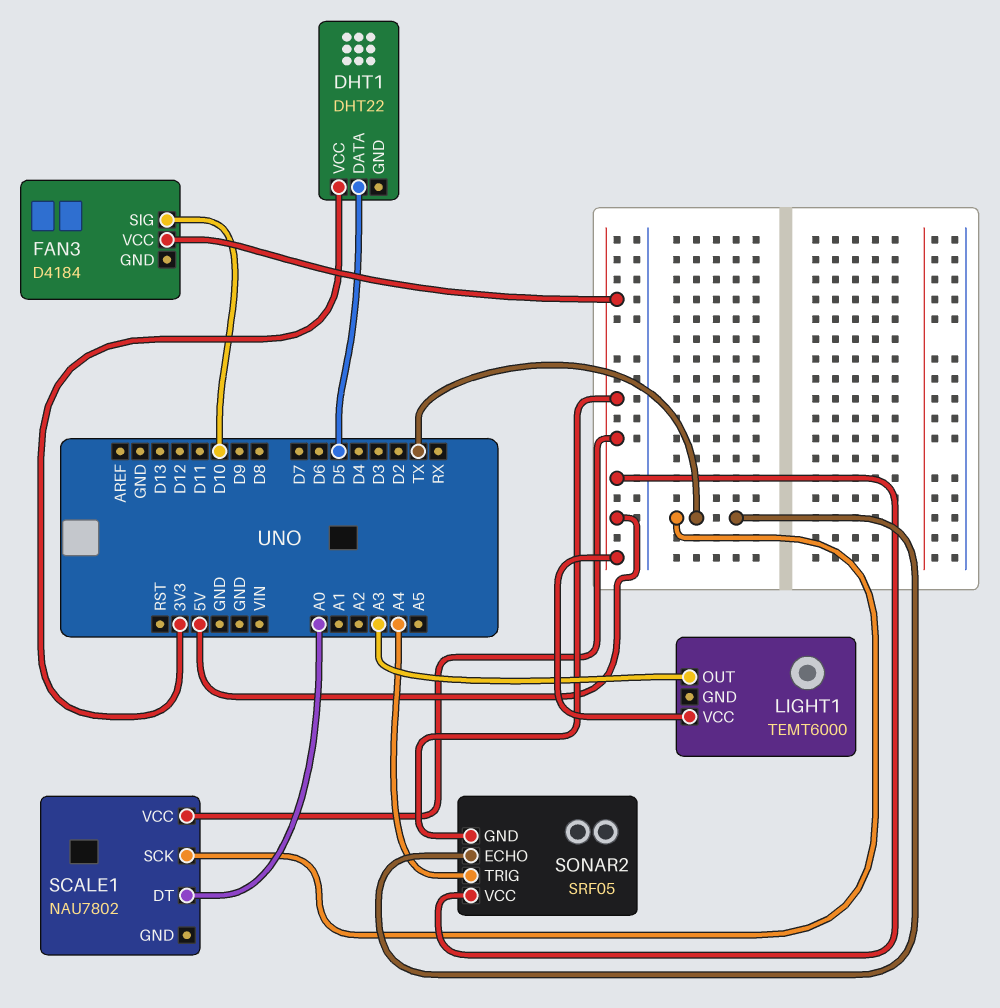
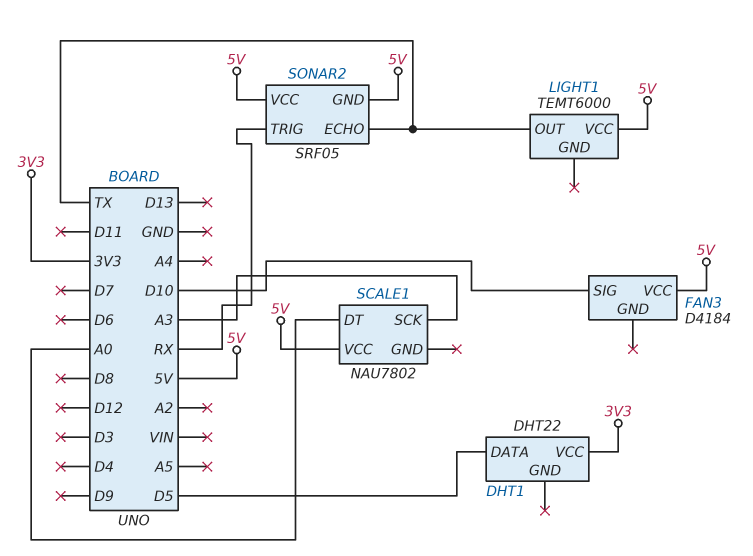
LIGHT1 pin OUT: A3 -> TX
SCALE1 pin SCK: TX -> A3
SONAR2 pin TRIG: A4 -> RX

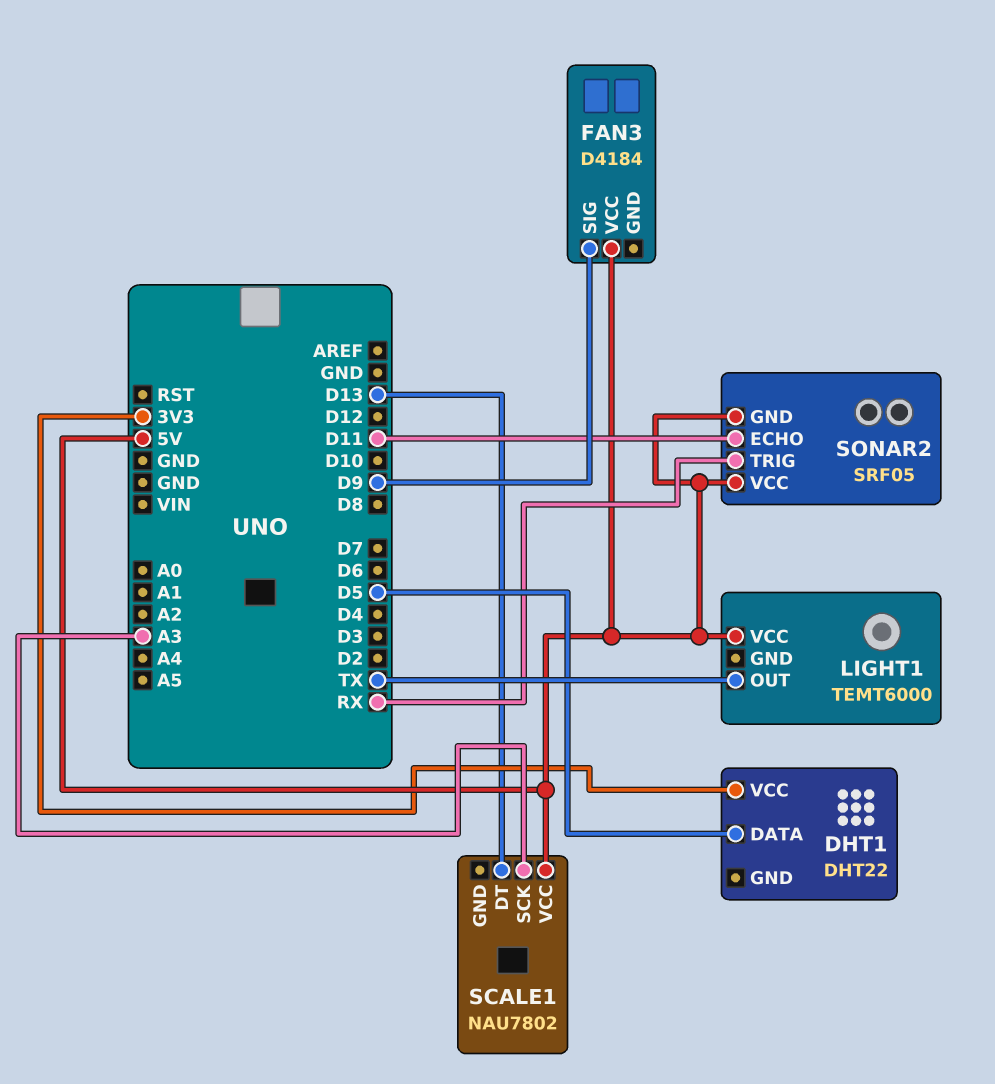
FAN3 pin SIG: D10 -> D9
SCALE1 pin DT: A0 -> D13
SONAR2 pin ECHO: TX -> D11

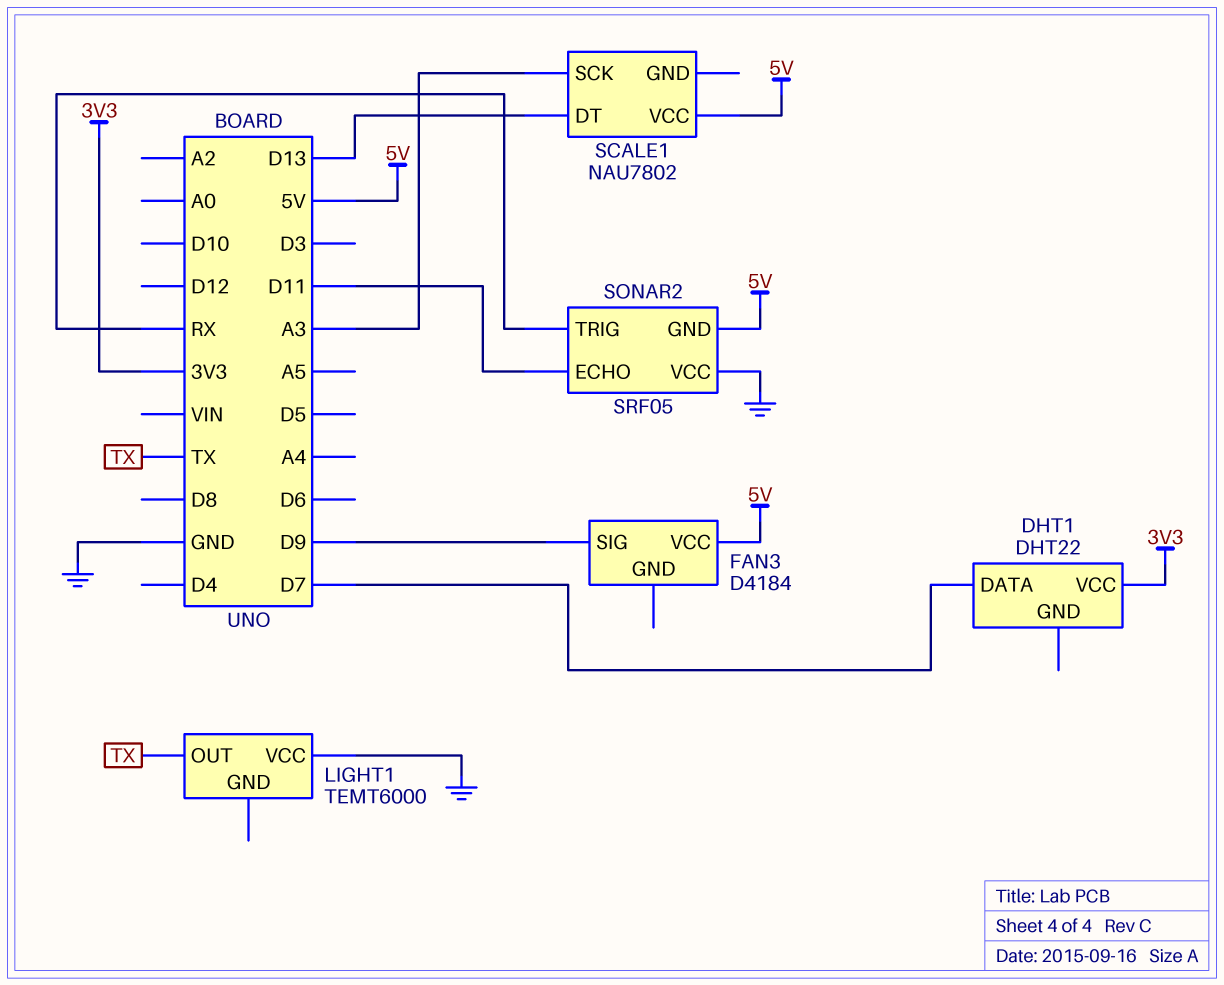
DHT1 pin DATA: D5 -> D7
LIGHT1 pin VCC: 5V -> GND
SONAR2 pin VCC: 5V -> GND

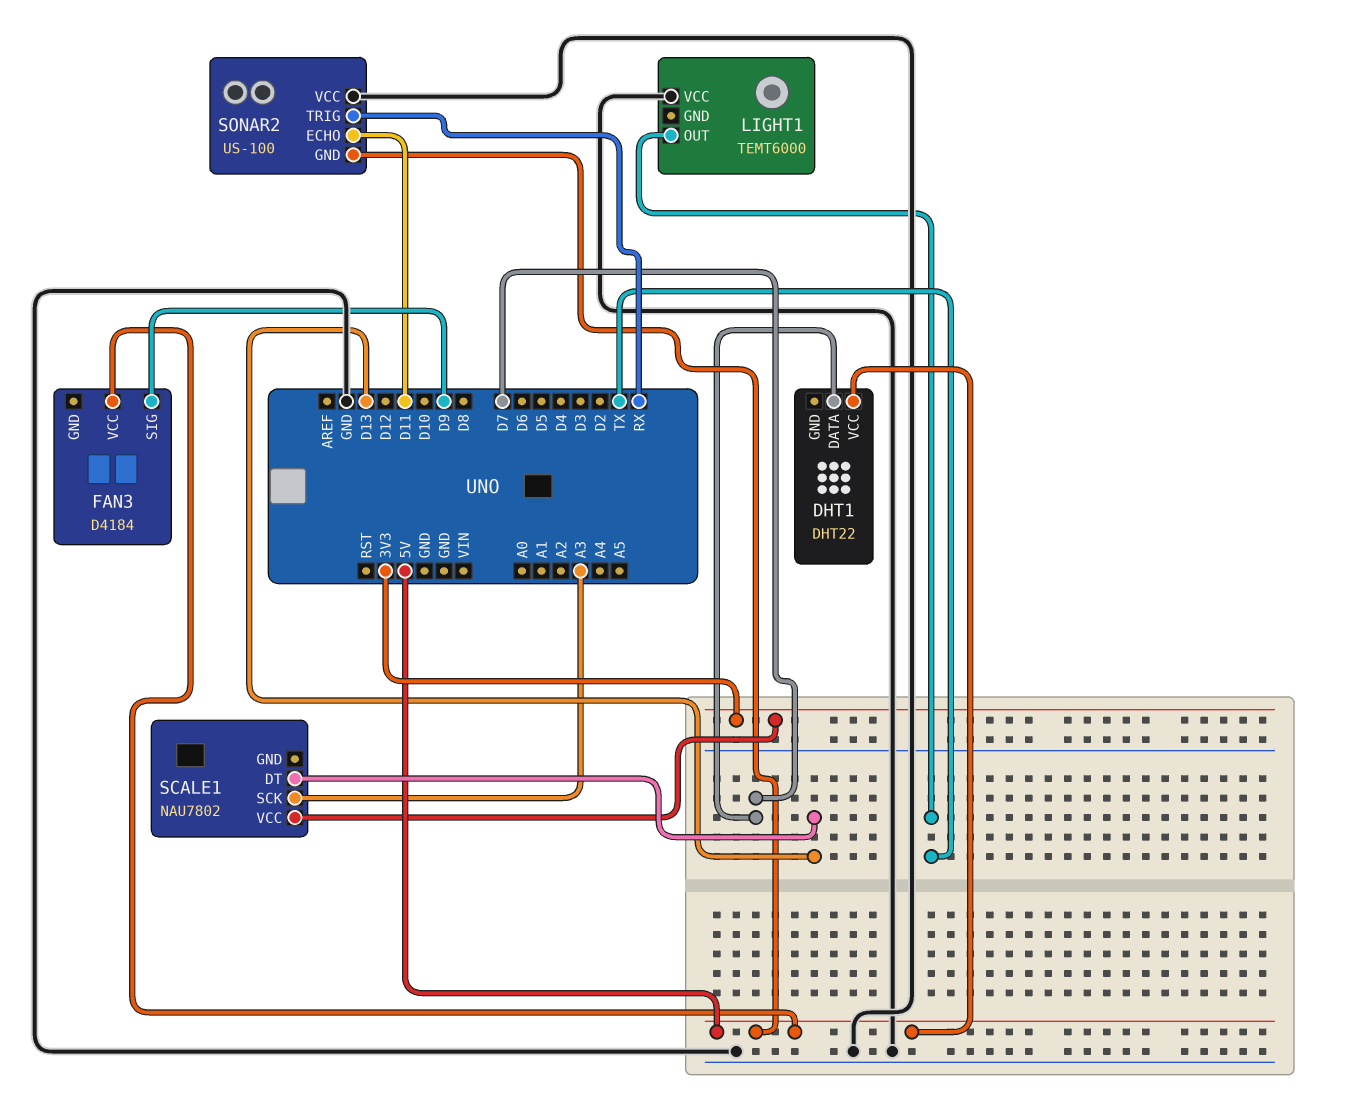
DHT1 pin VCC: 3V3 -> 5V
SCALE1 pin VCC: 5V -> 3V3
SONAR2: SRF05 -> US-100

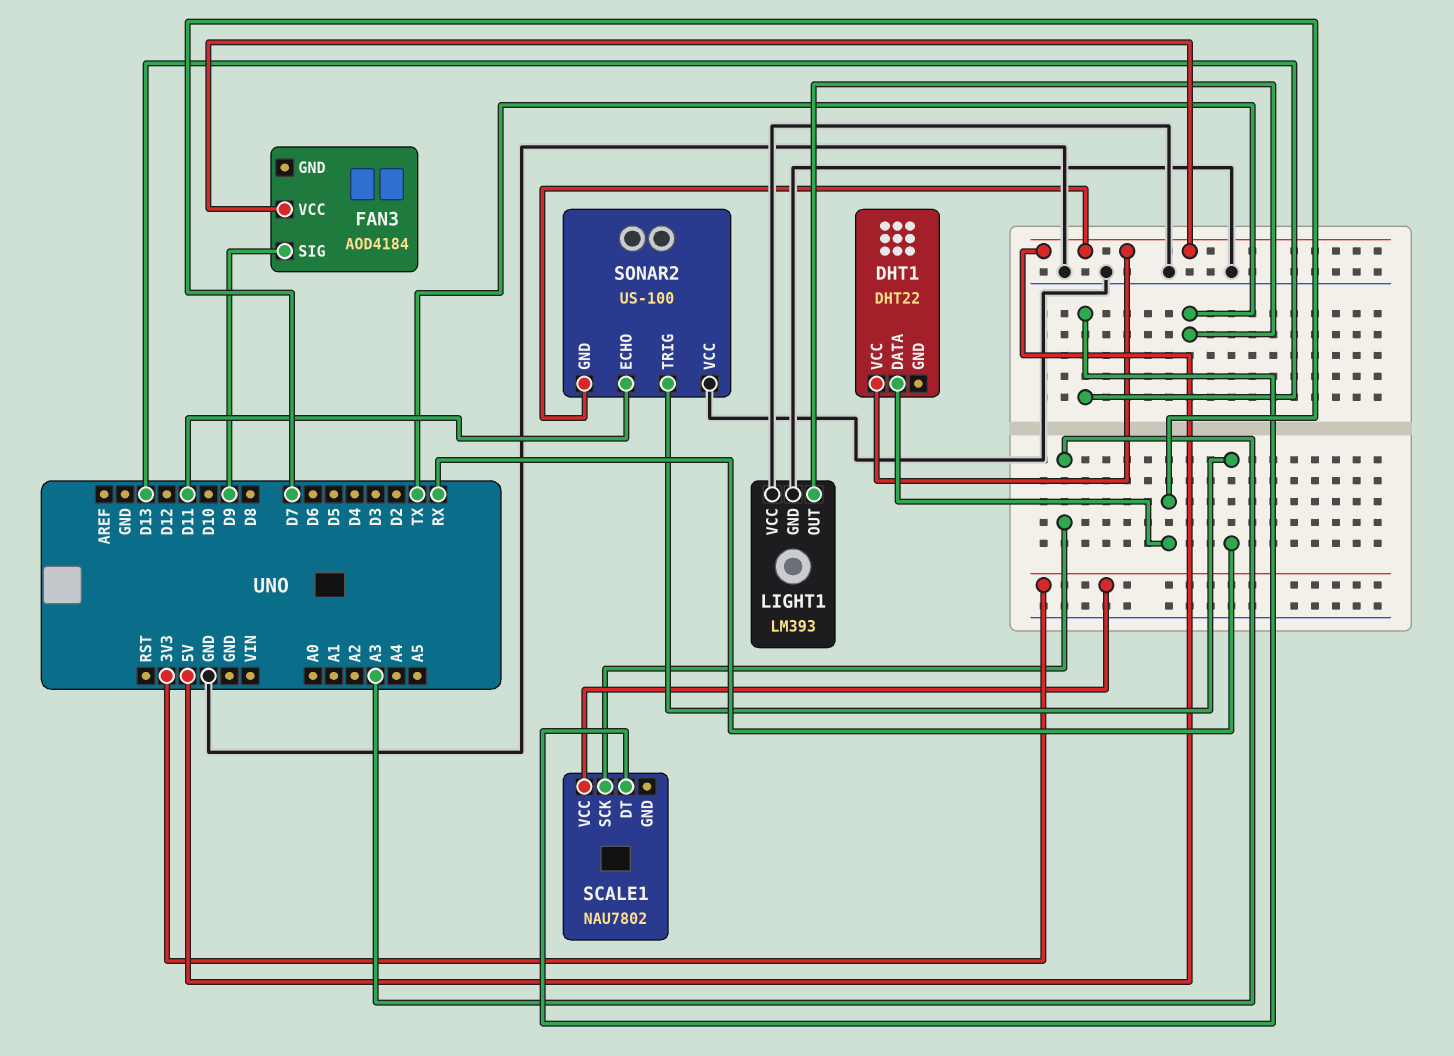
FAN3: D4184 -> AOD4184
LIGHT1: TEMT6000 -> LM393
LIGHT1 pin GND: none -> GND

